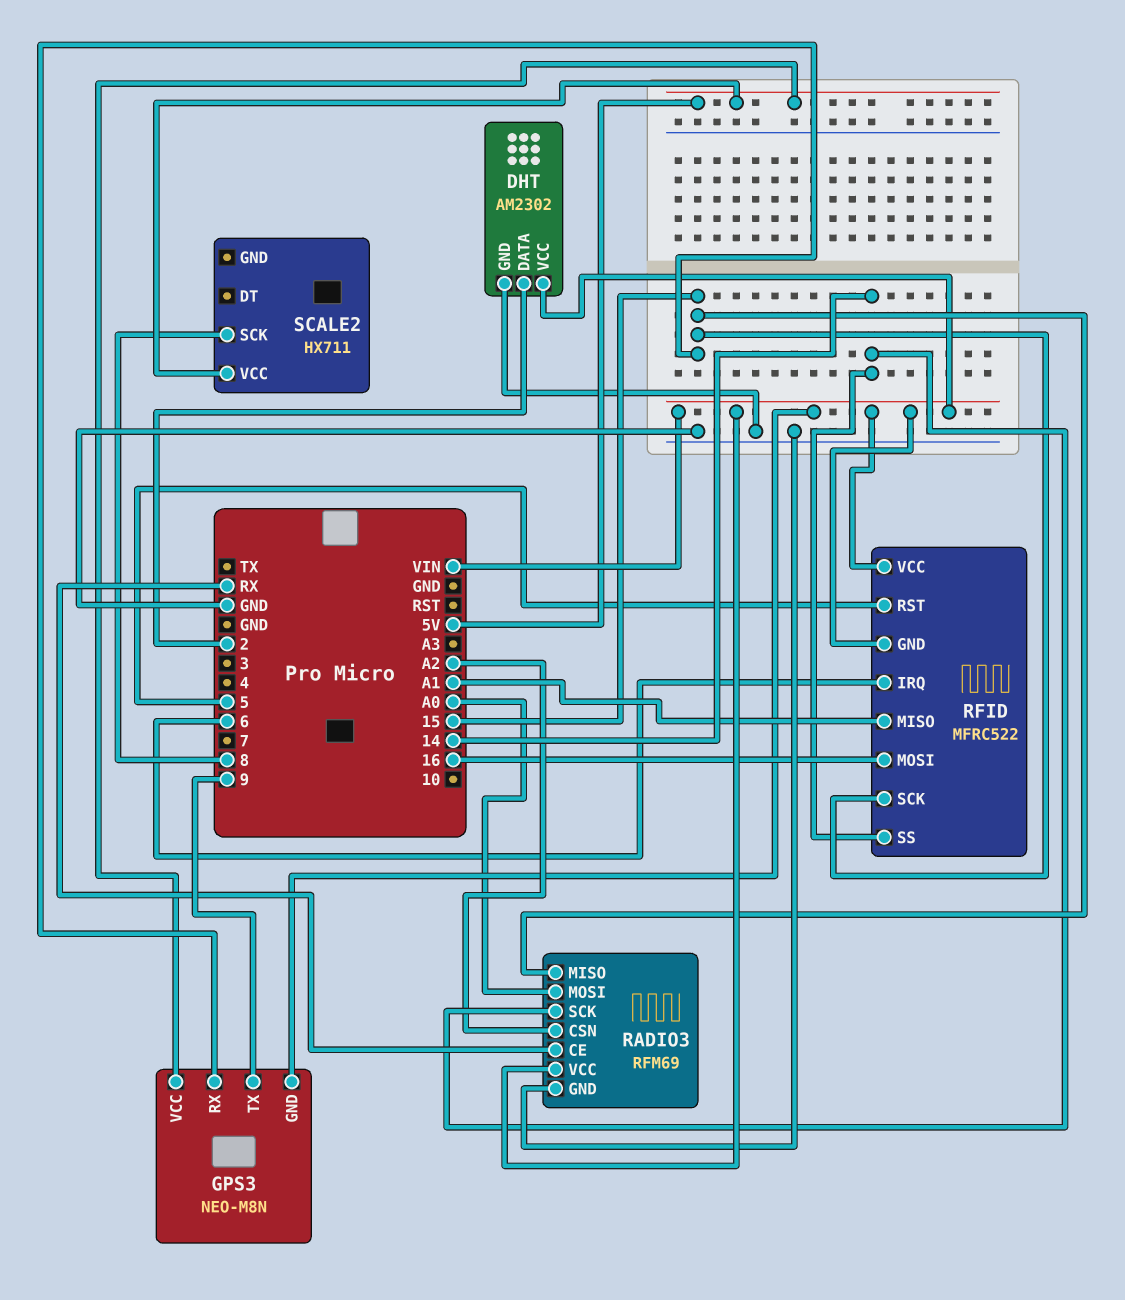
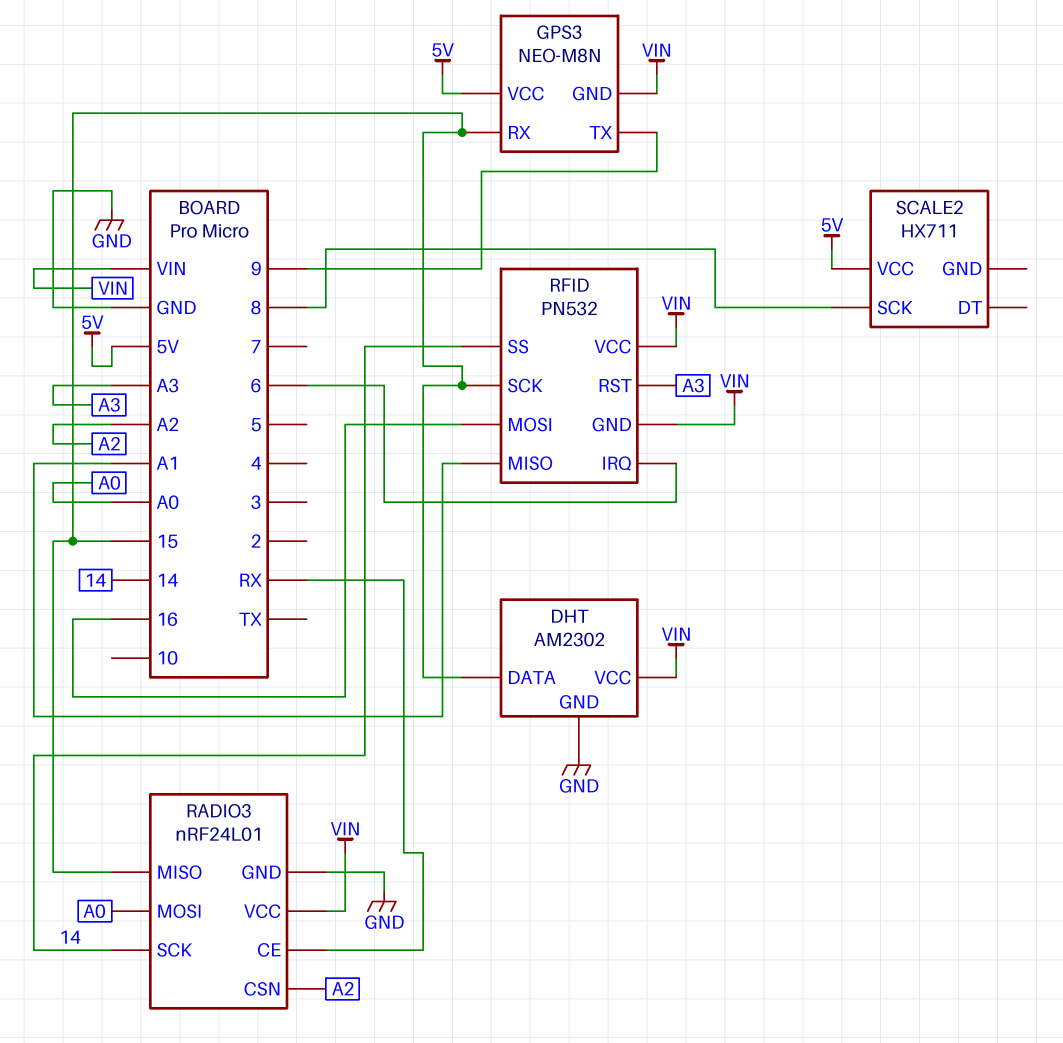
DHT pin DATA: 2 -> 15
RADIO3: RFM69 -> nRF24L01
RFID: MFRC522 -> PN532
RFID pin RST: 5 -> A3

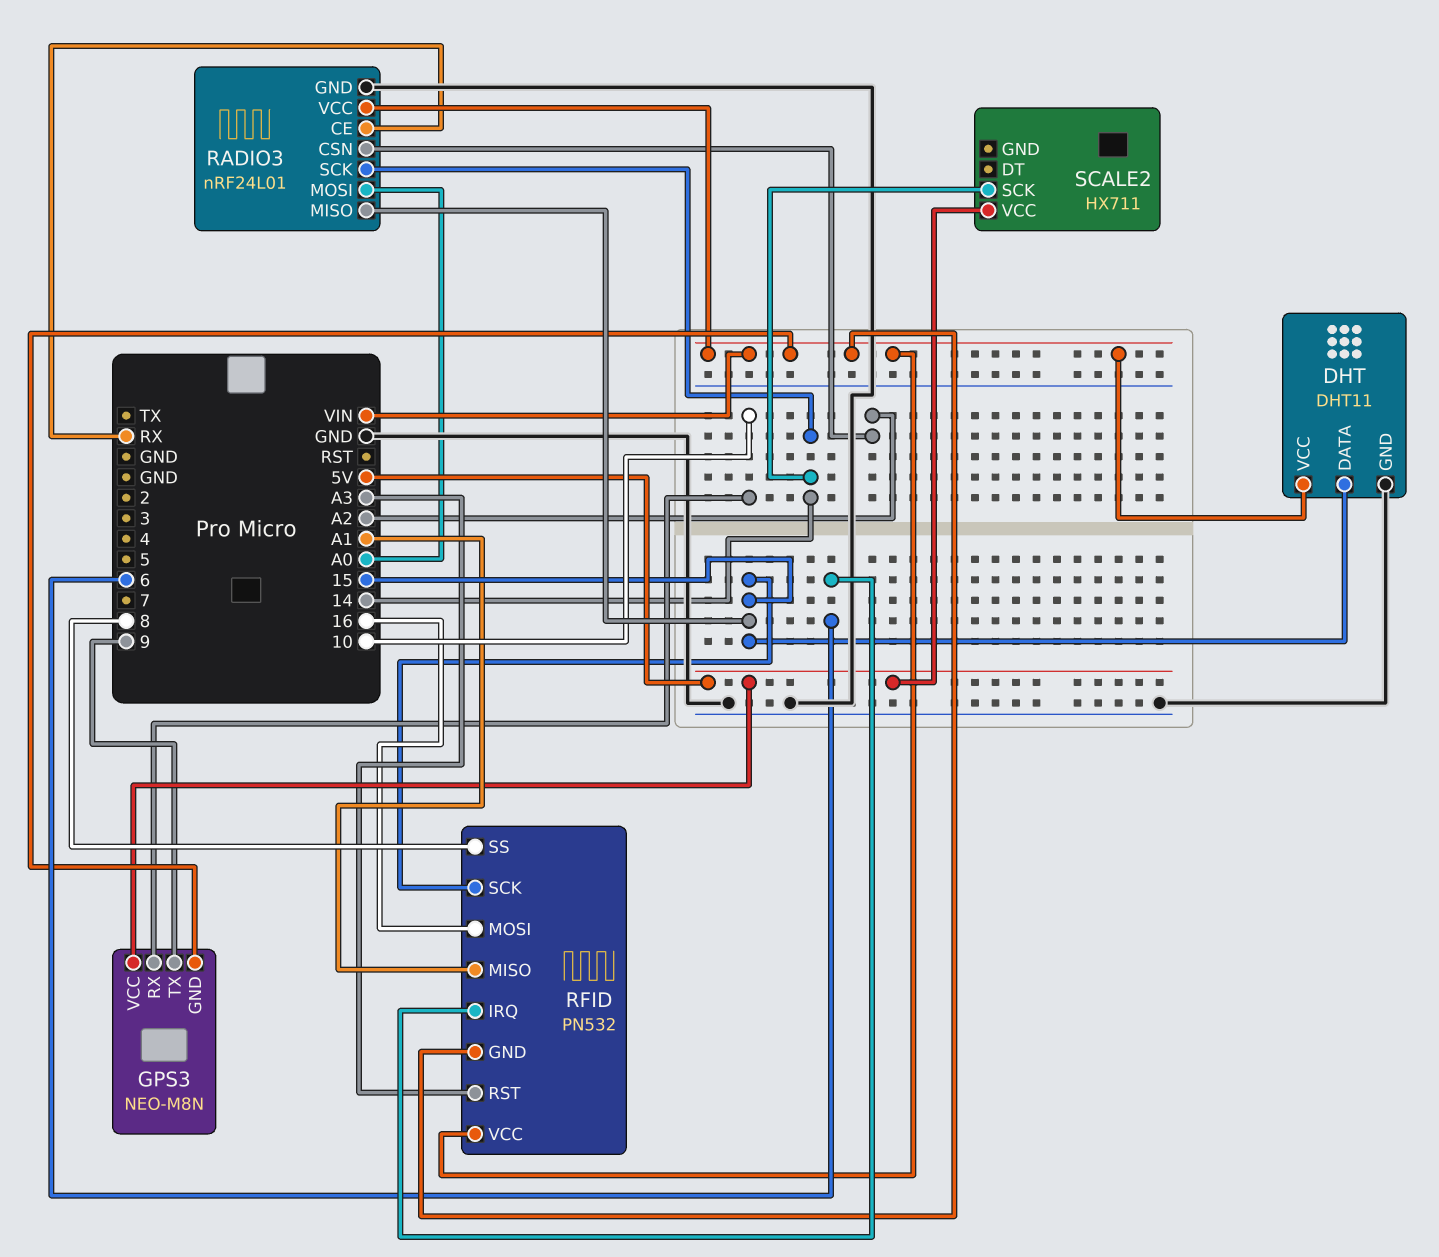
DHT: AM2302 -> DHT11
GPS3 pin RX: 15 -> 10
RFID pin SS: 14 -> 8
SCALE2 pin SCK: 8 -> 14

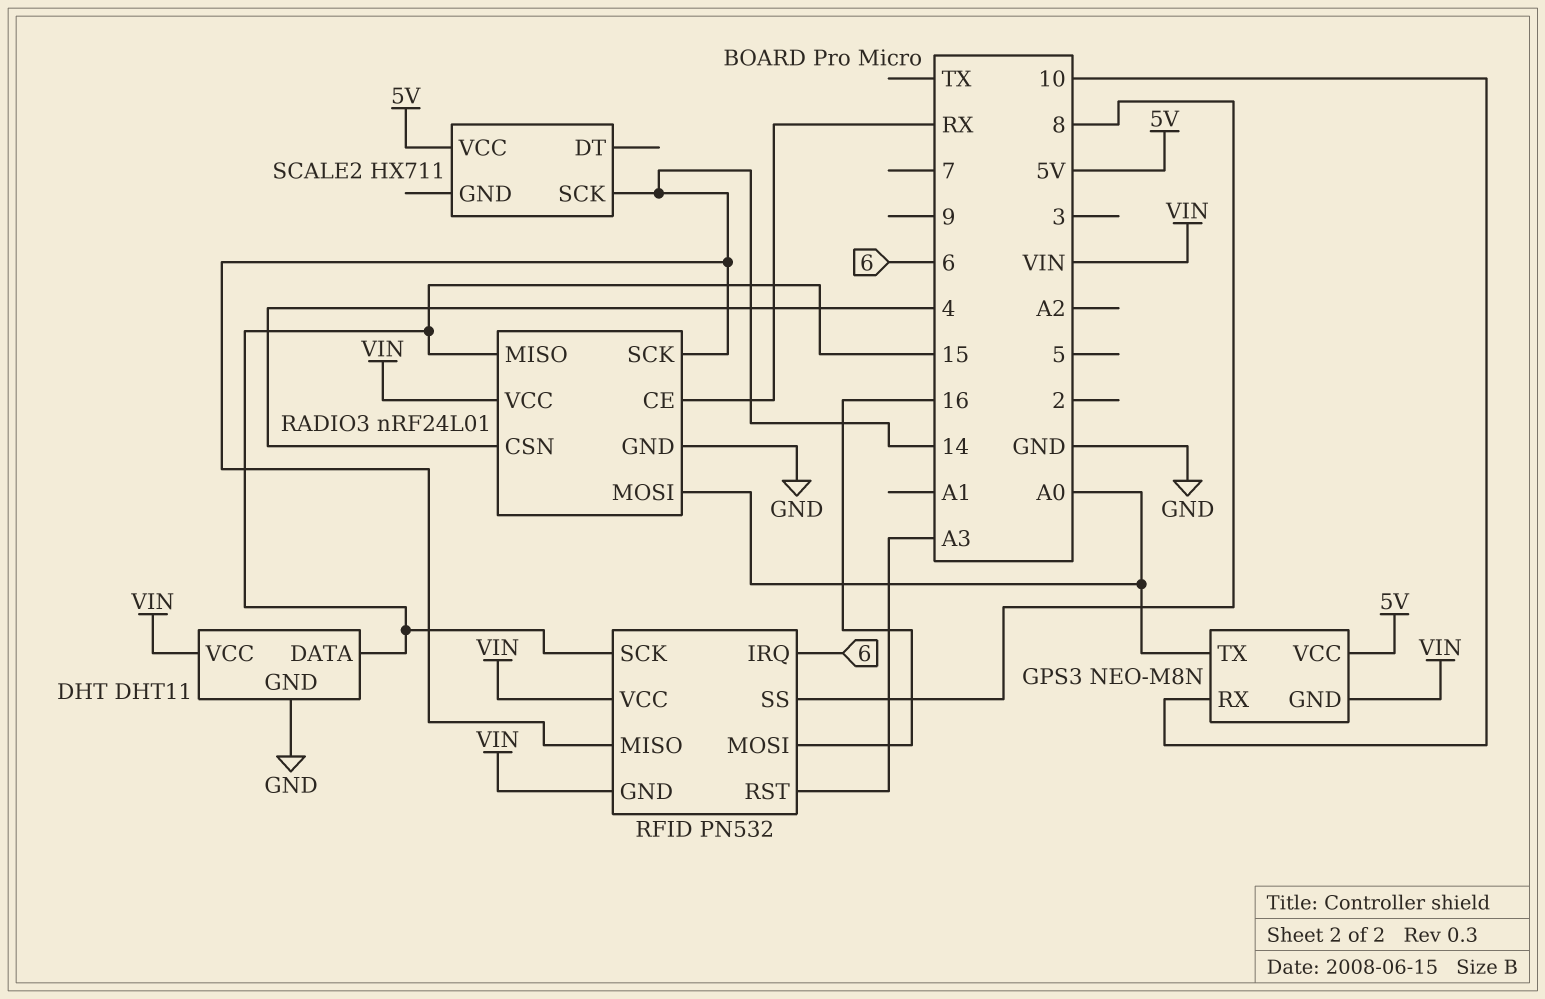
GPS3 pin TX: 9 -> A0
RADIO3 pin CSN: A2 -> 4
RFID pin MISO: A1 -> 14

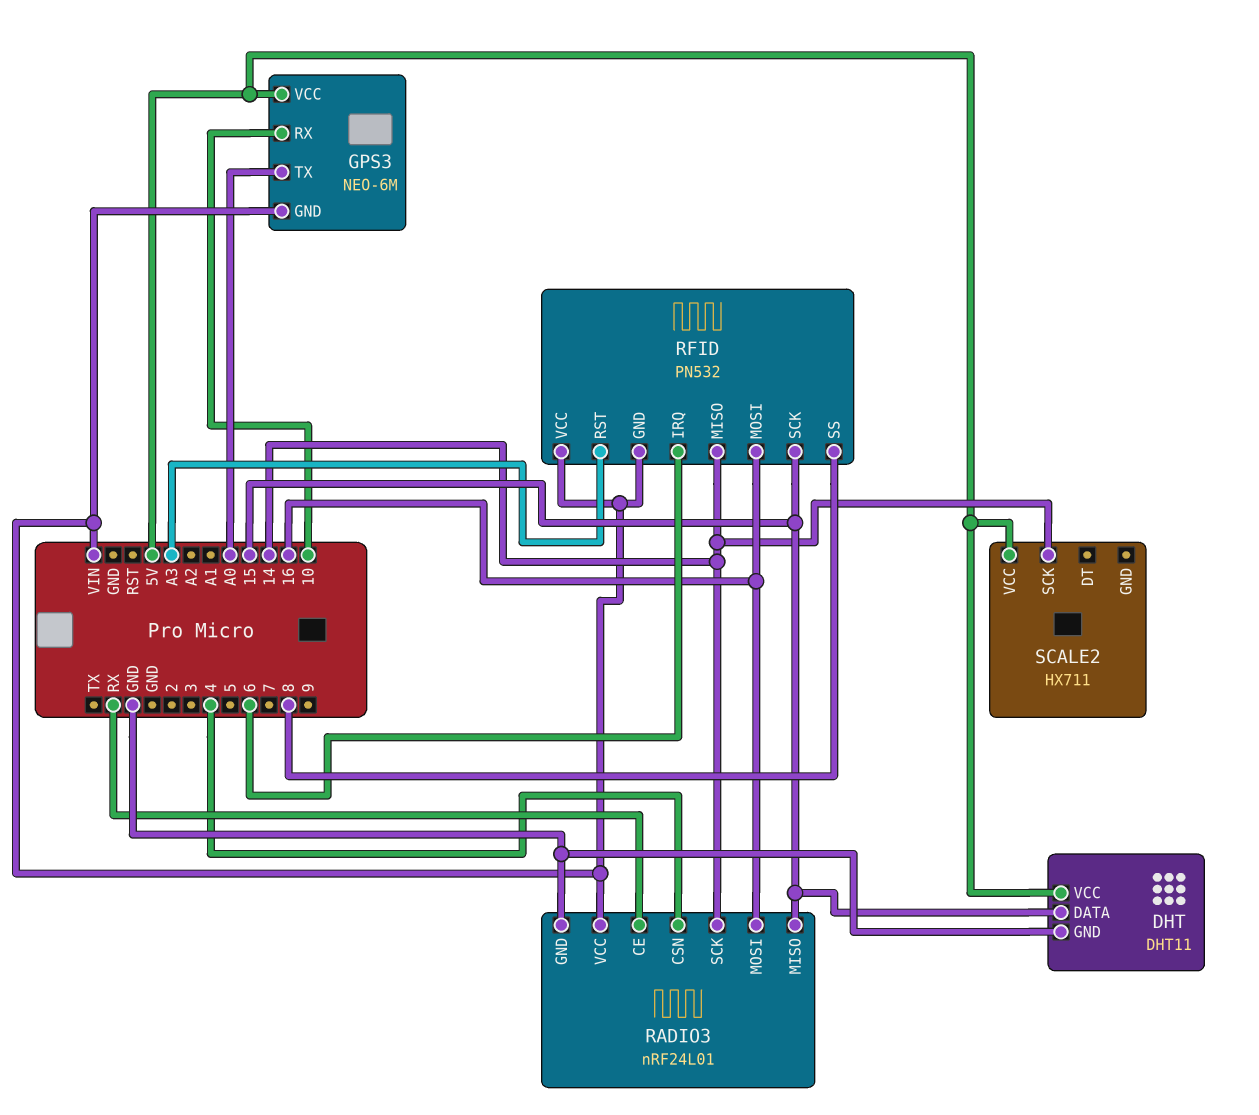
DHT pin VCC: VIN -> 5V
GPS3: NEO-M8N -> NEO-6M
RADIO3 pin MOSI: A0 -> 16

